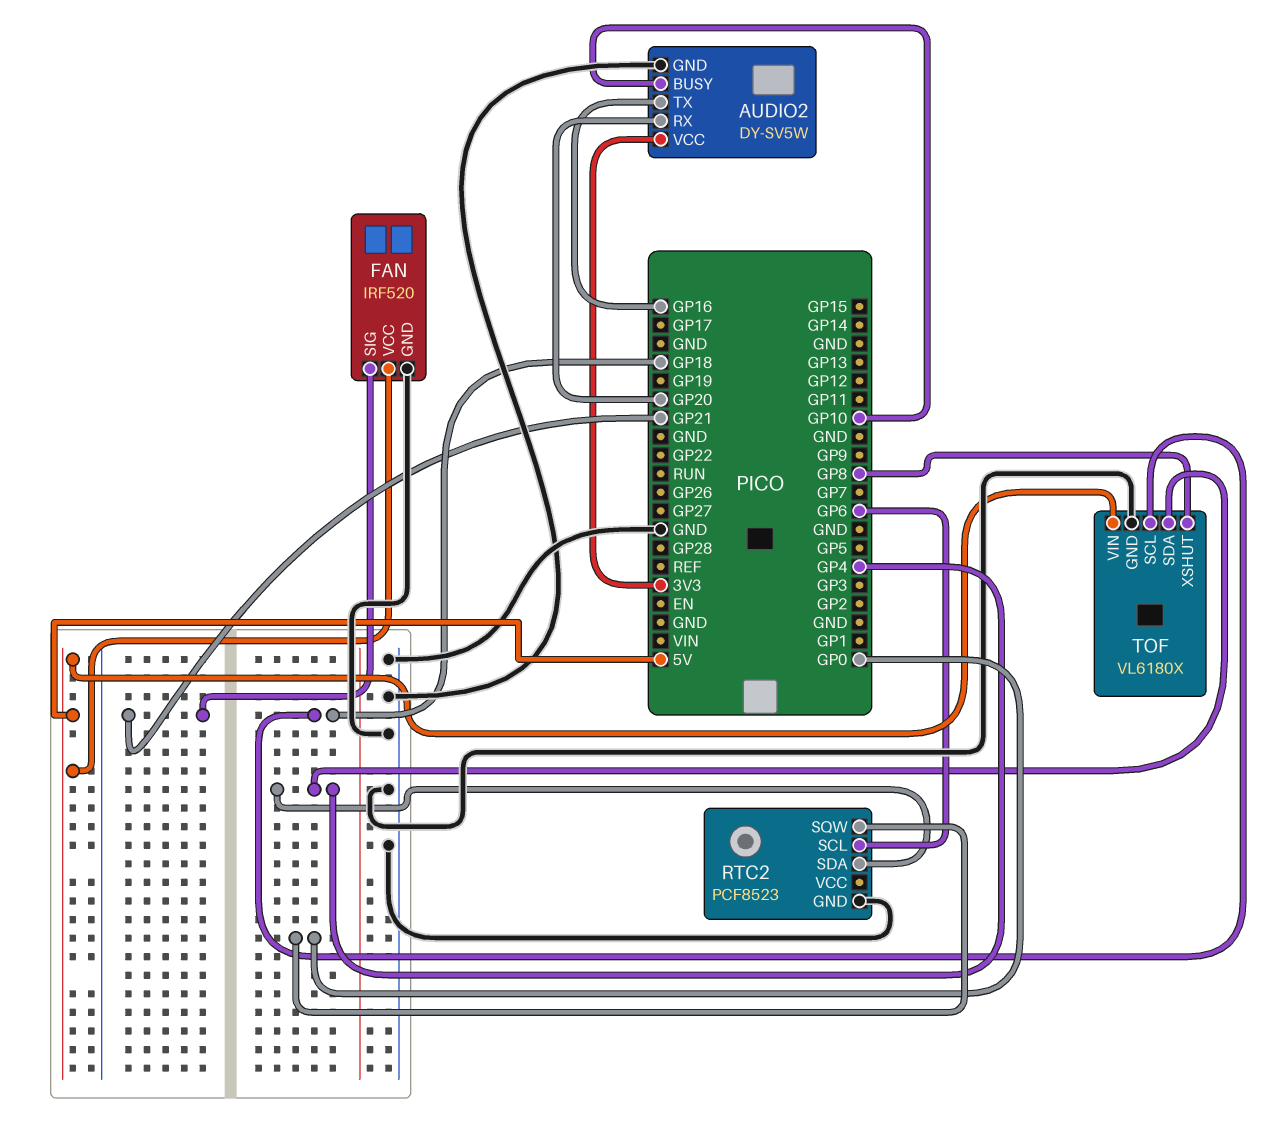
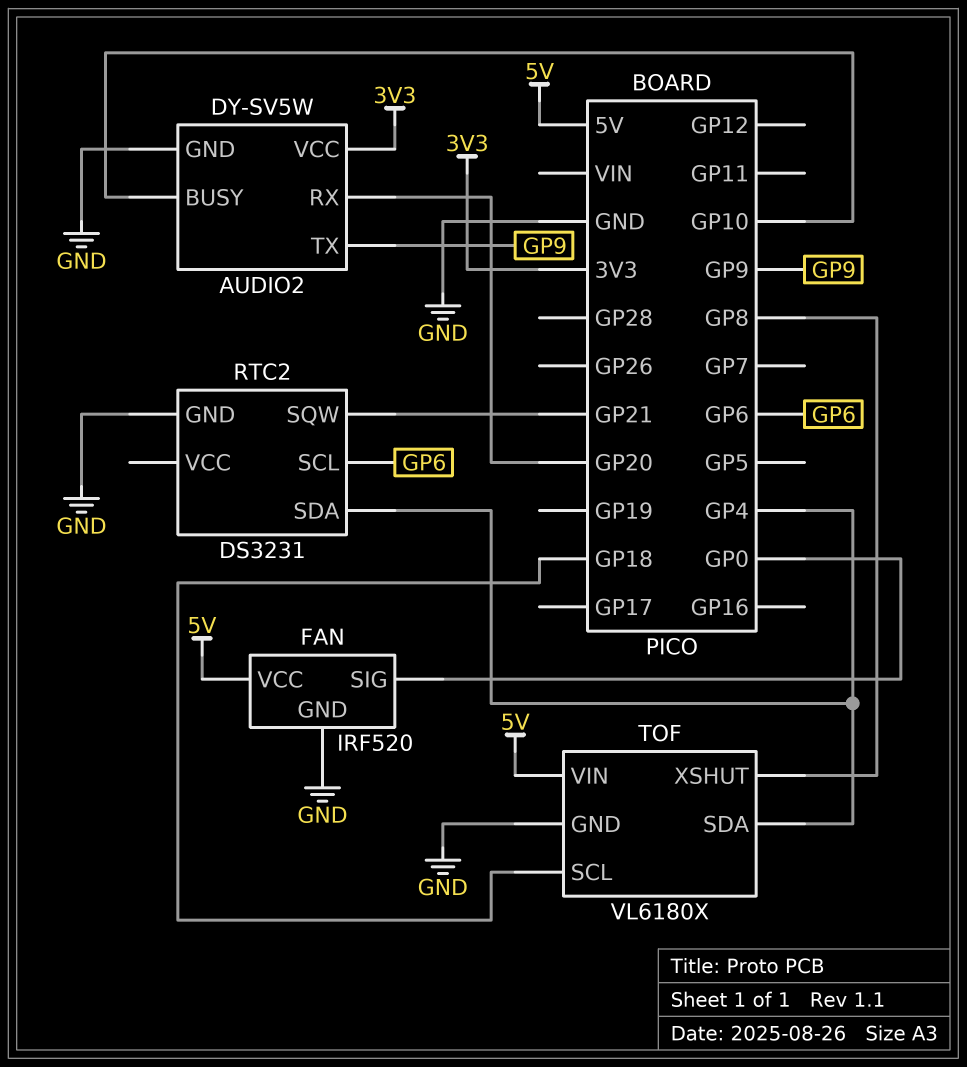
AUDIO2 pin TX: GP16 -> GP9
FAN pin SIG: GP21 -> GP0
RTC2: PCF8523 -> DS3231
RTC2 pin SQW: GP0 -> GP21

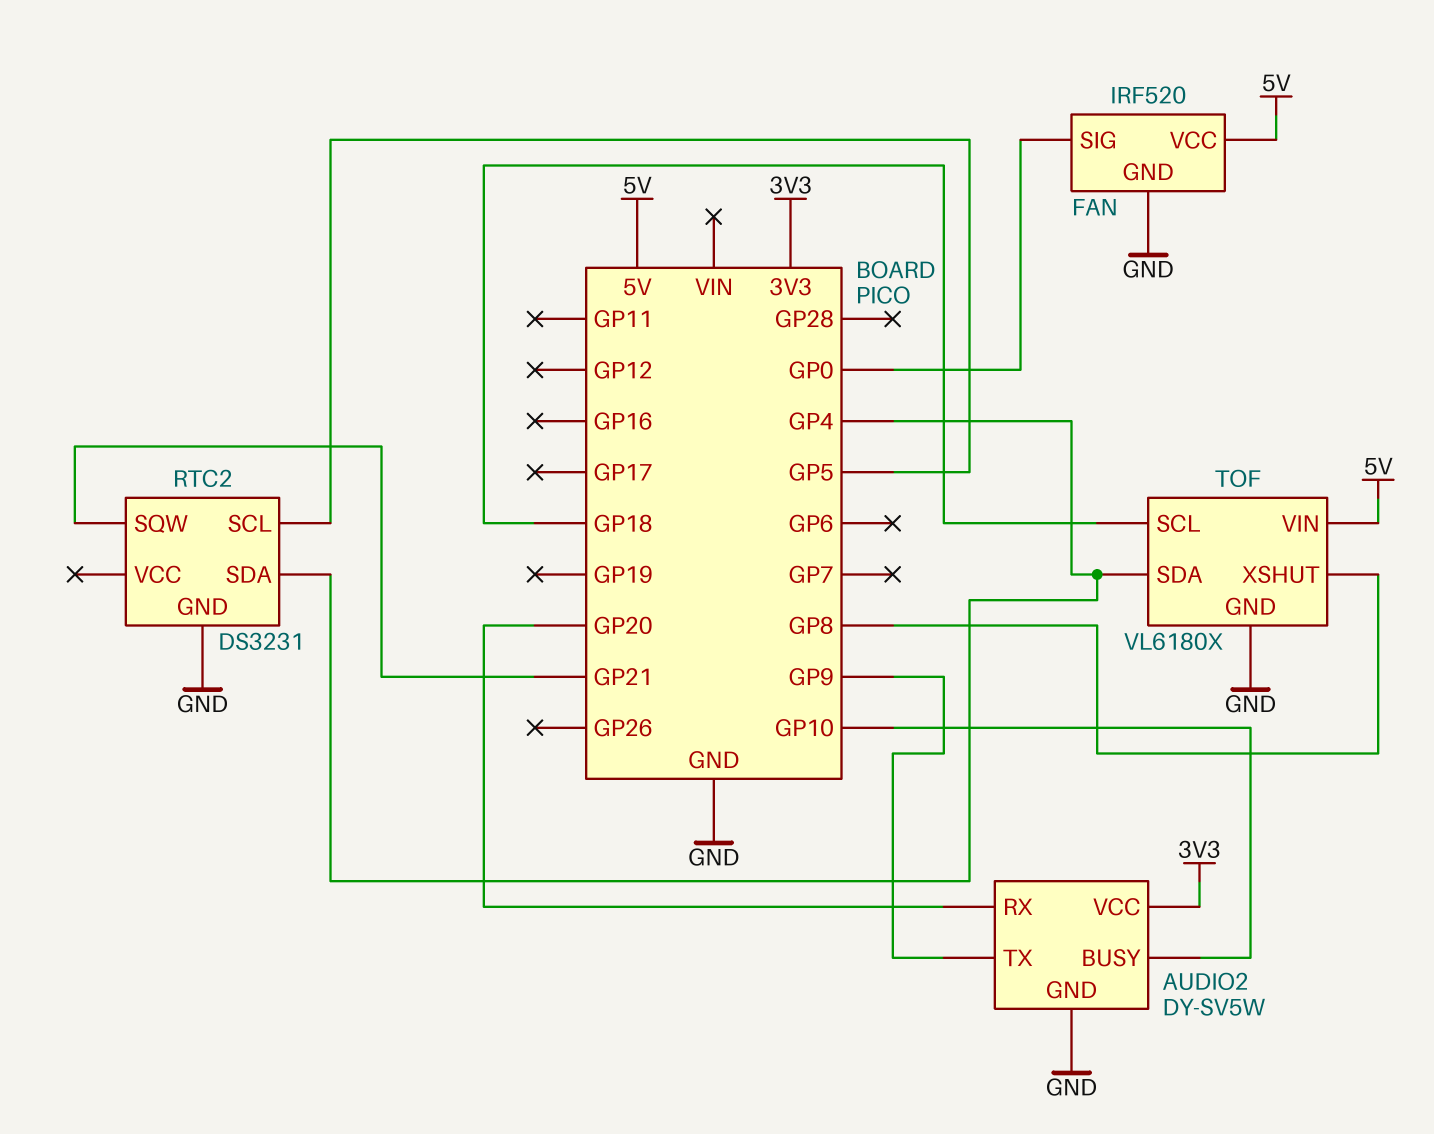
RTC2 pin SCL: GP6 -> GP5

